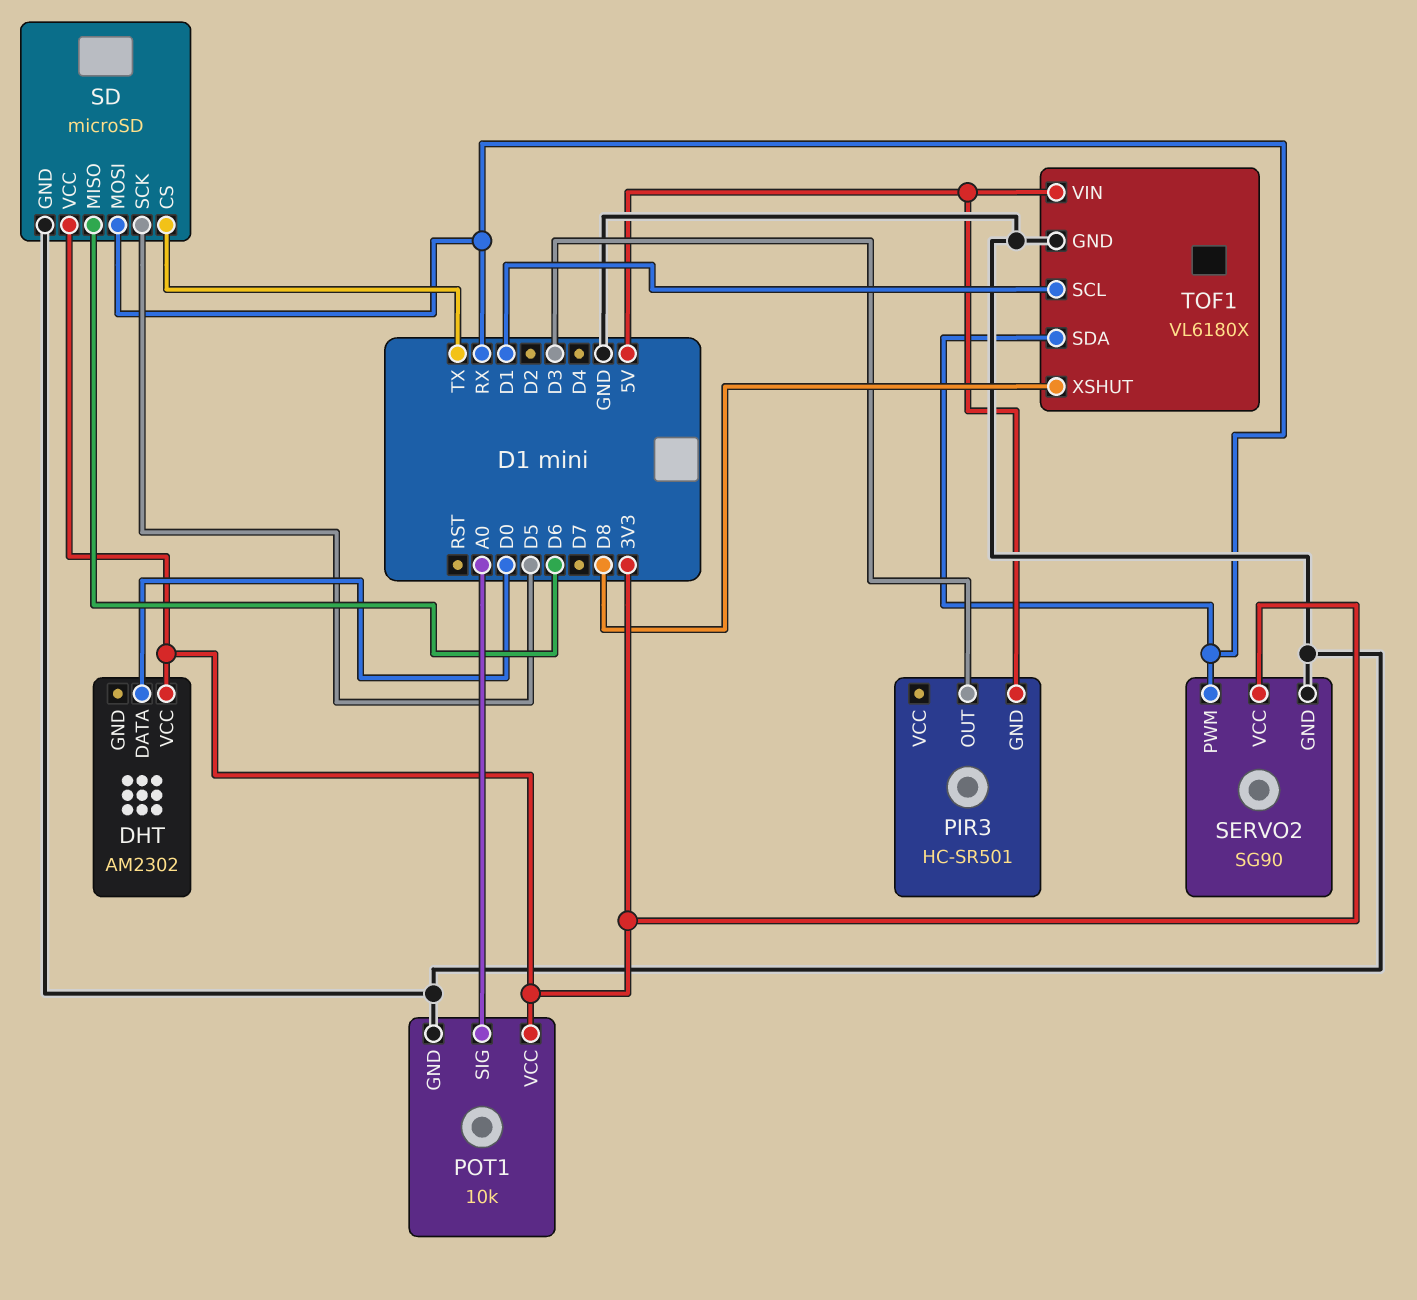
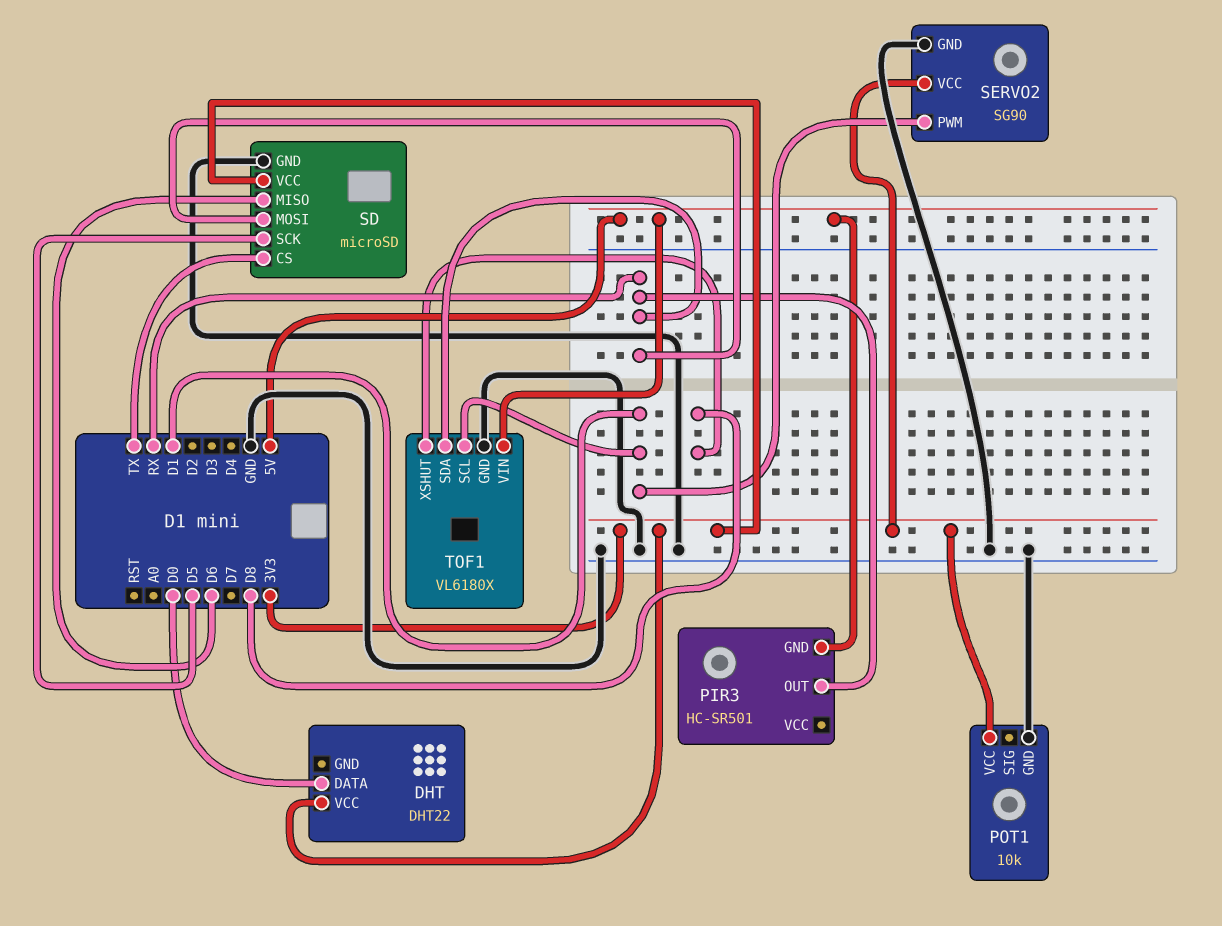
DHT: AM2302 -> DHT22
PIR3 pin OUT: D3 -> RX
POT1 pin SIG: A0 -> none
SERVO2 pin PWM: RX -> D1

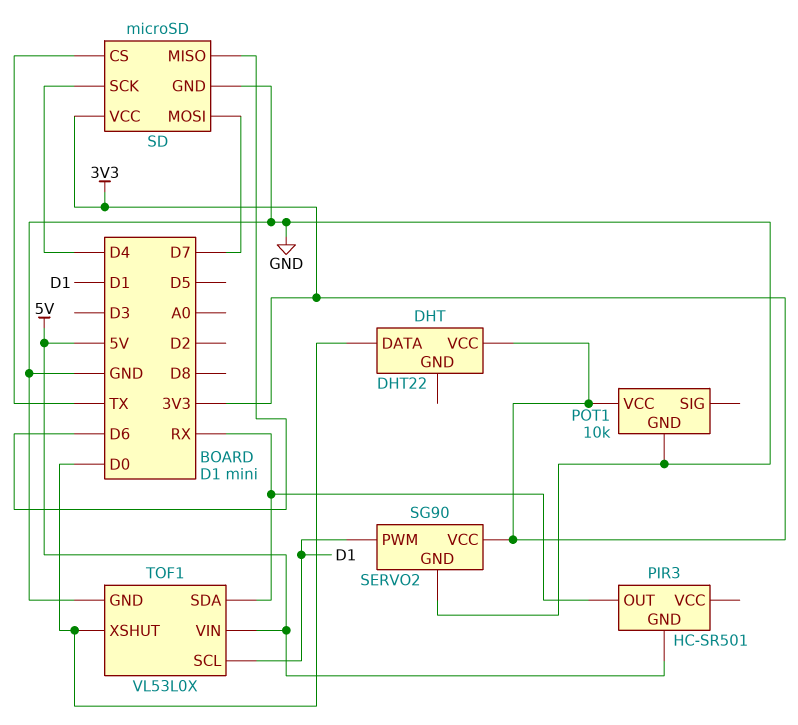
SD pin MOSI: RX -> D7
SD pin SCK: D5 -> D4
TOF1: VL6180X -> VL53L0X
TOF1 pin XSHUT: D8 -> D0

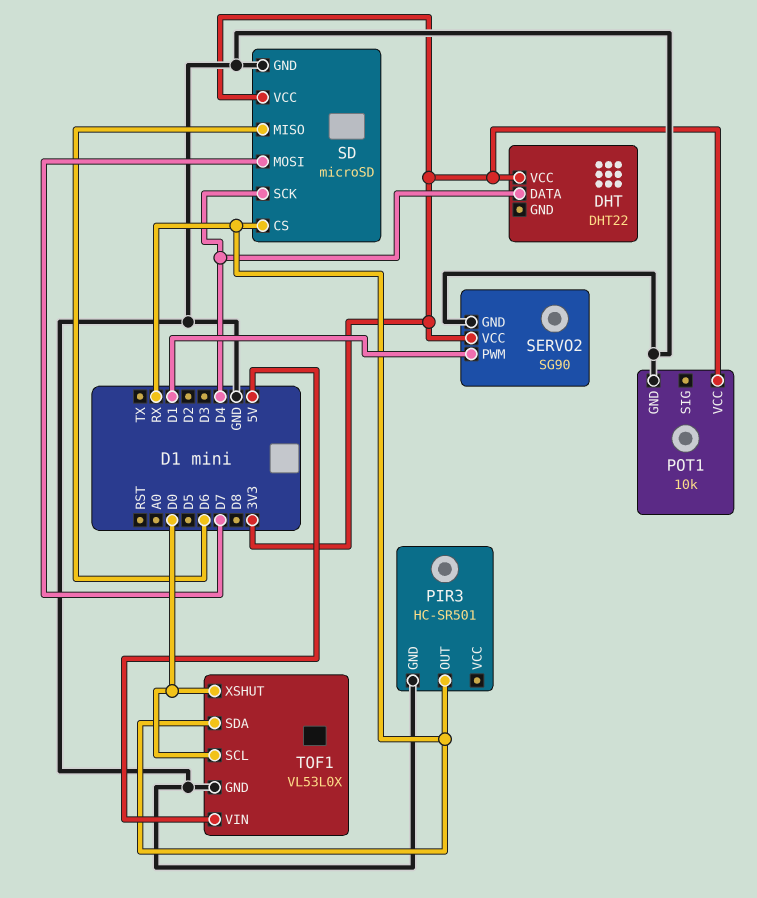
DHT pin DATA: D0 -> D4
PIR3 pin GND: 5V -> GND
SD pin CS: TX -> RX
TOF1 pin SCL: D1 -> D0

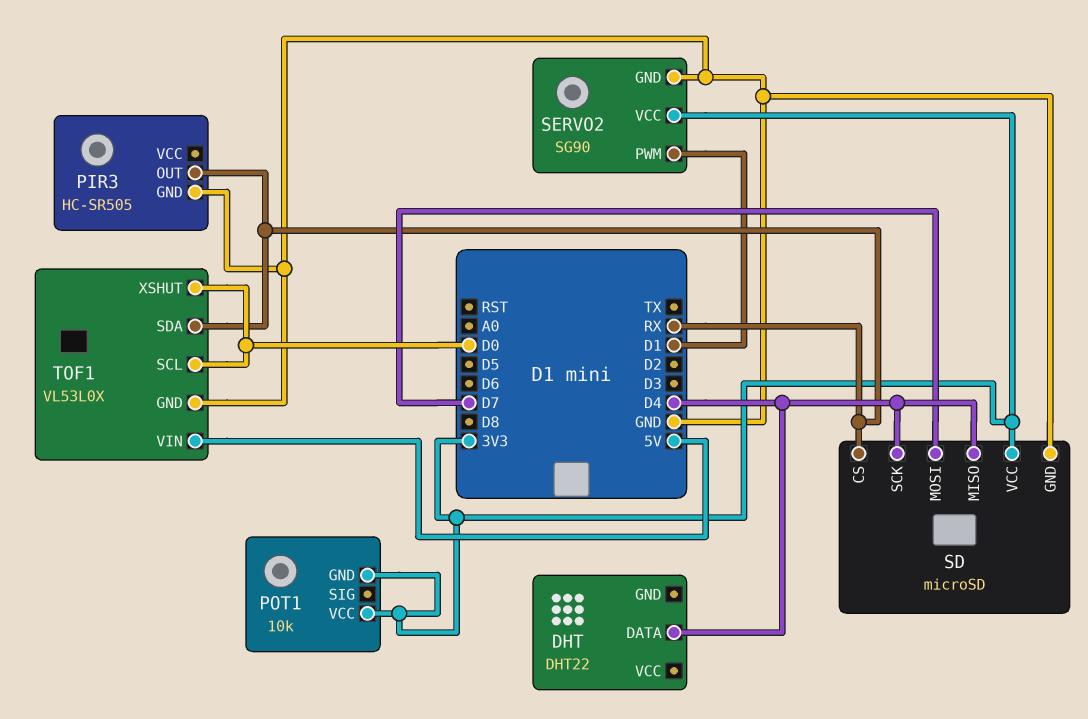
DHT pin VCC: 3V3 -> none
PIR3: HC-SR501 -> HC-SR505
POT1 pin GND: GND -> 3V3
SD pin MISO: D6 -> D4

